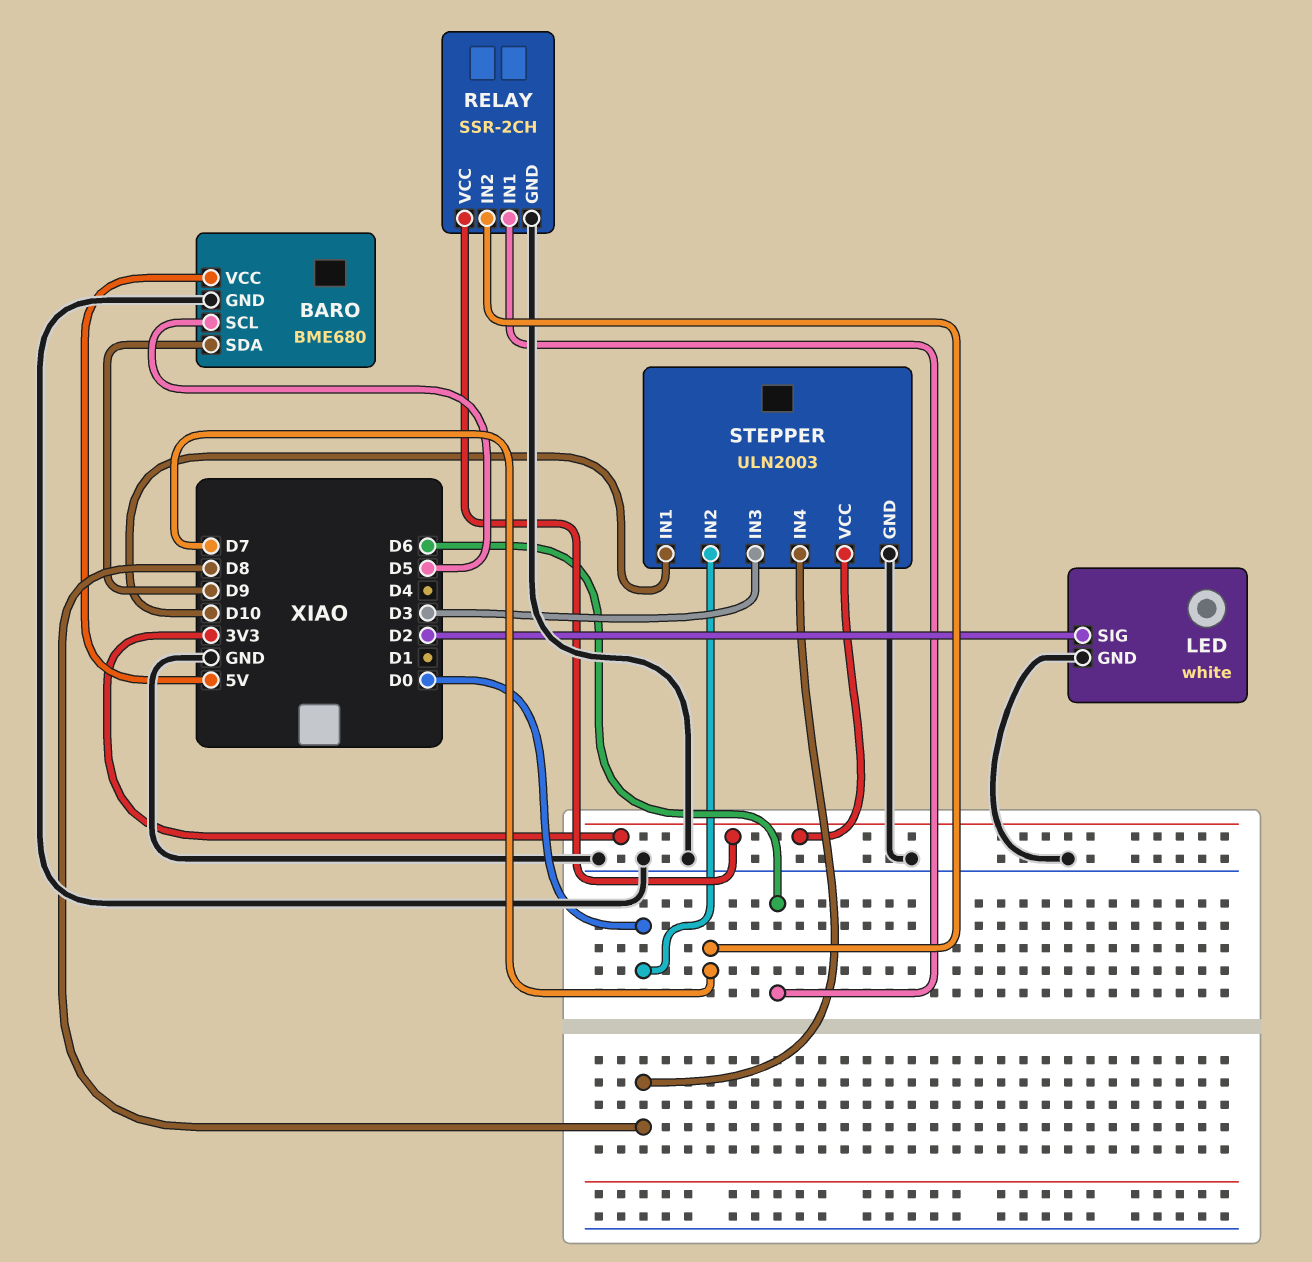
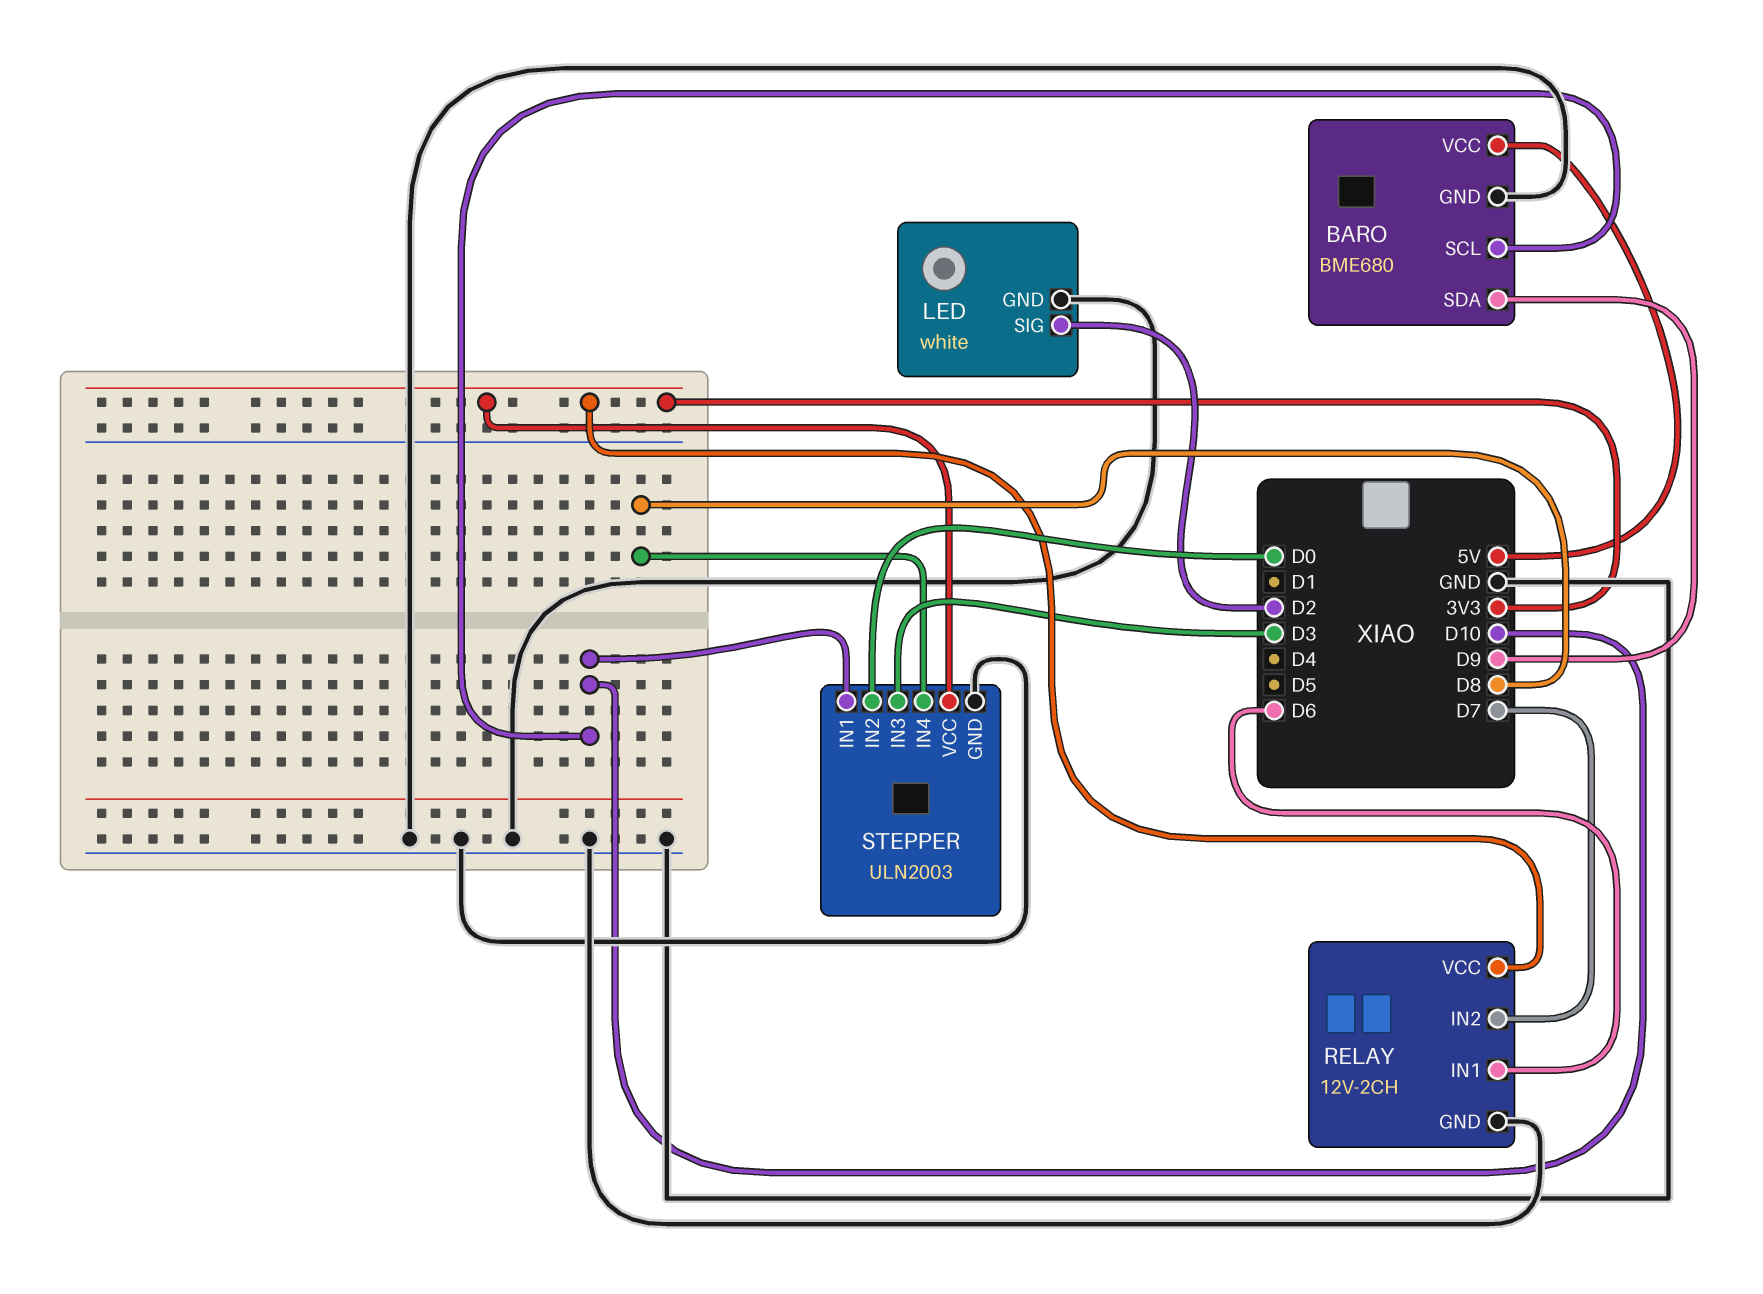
BARO pin SCL: D5 -> D10
RELAY: SSR-2CH -> 12V-2CH

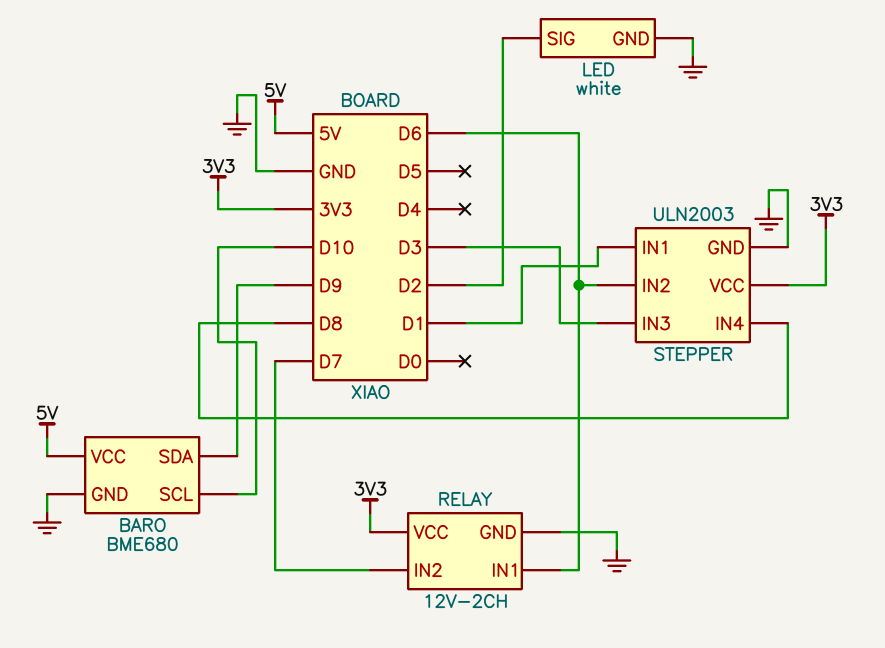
STEPPER pin IN1: D10 -> D1
STEPPER pin IN2: D0 -> D6

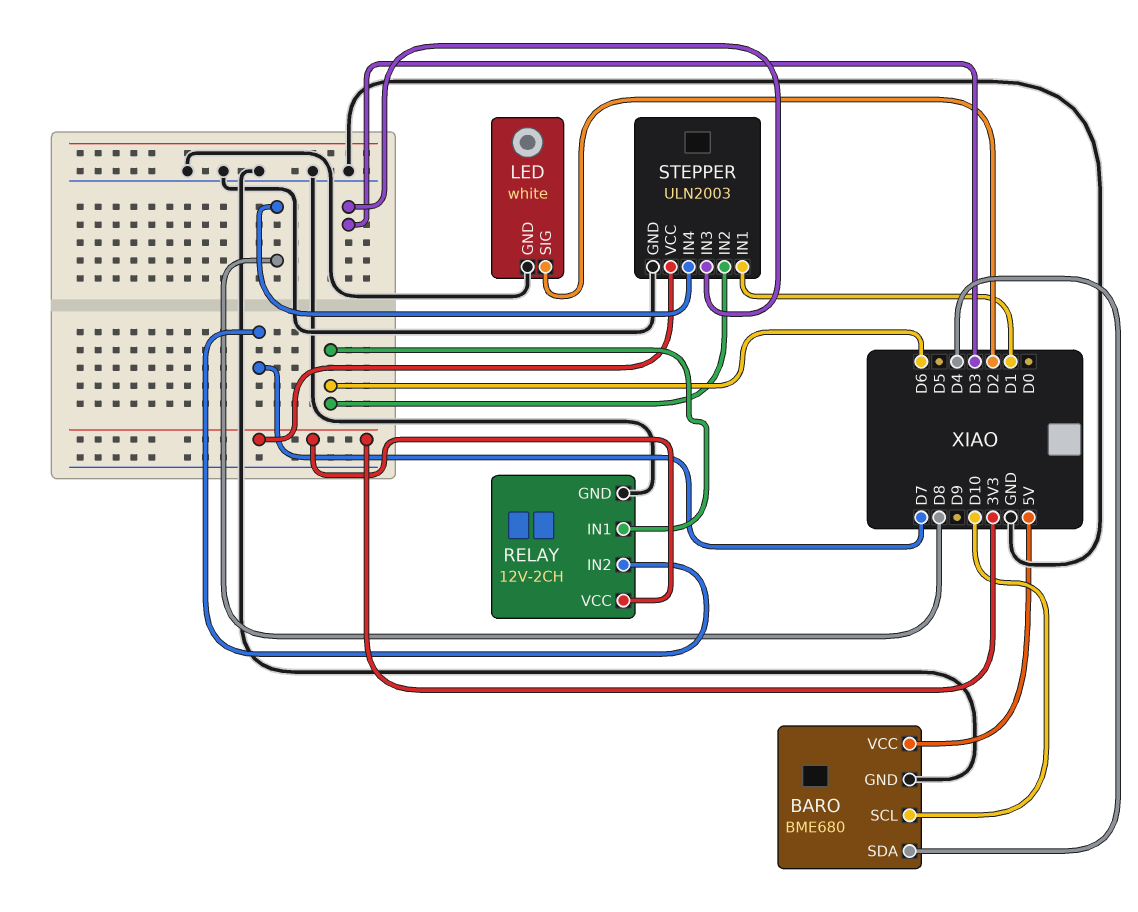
BARO pin SDA: D9 -> D4

